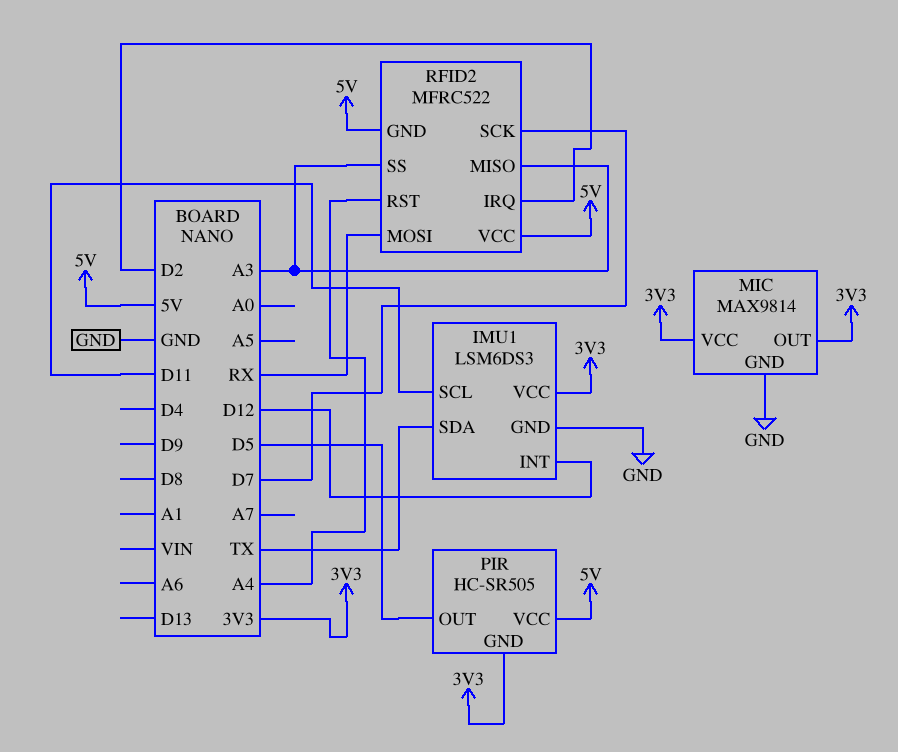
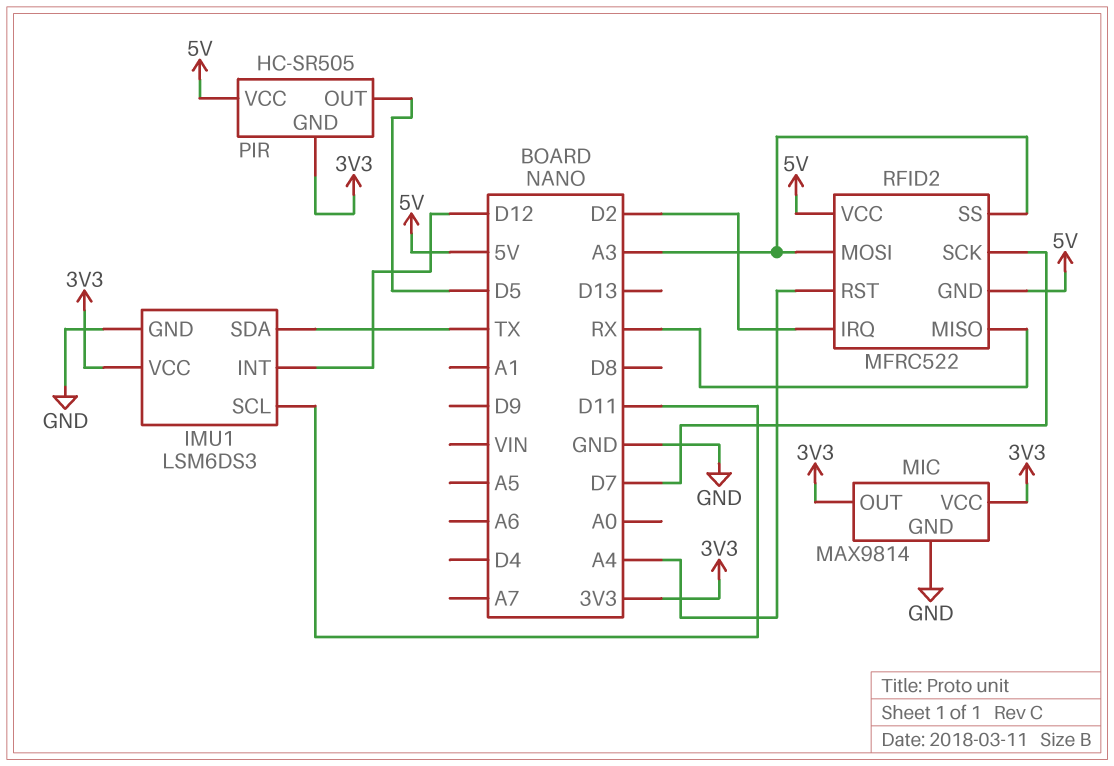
RFID2 pin MISO: A3 -> RX
RFID2 pin MOSI: RX -> A3

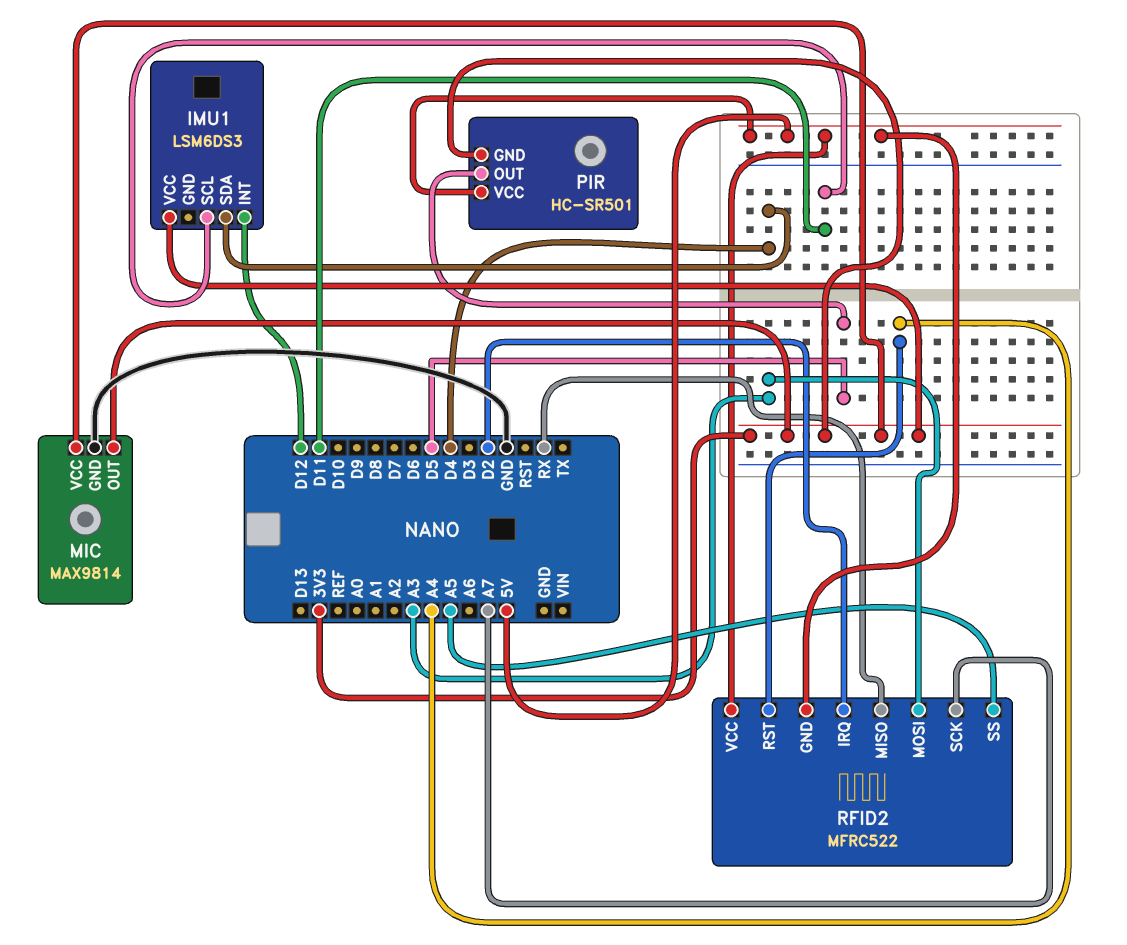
IMU1 pin GND: GND -> none
IMU1 pin SDA: TX -> D4
PIR: HC-SR505 -> HC-SR501
RFID2 pin SCK: D7 -> A7
RFID2 pin SS: A3 -> A5

